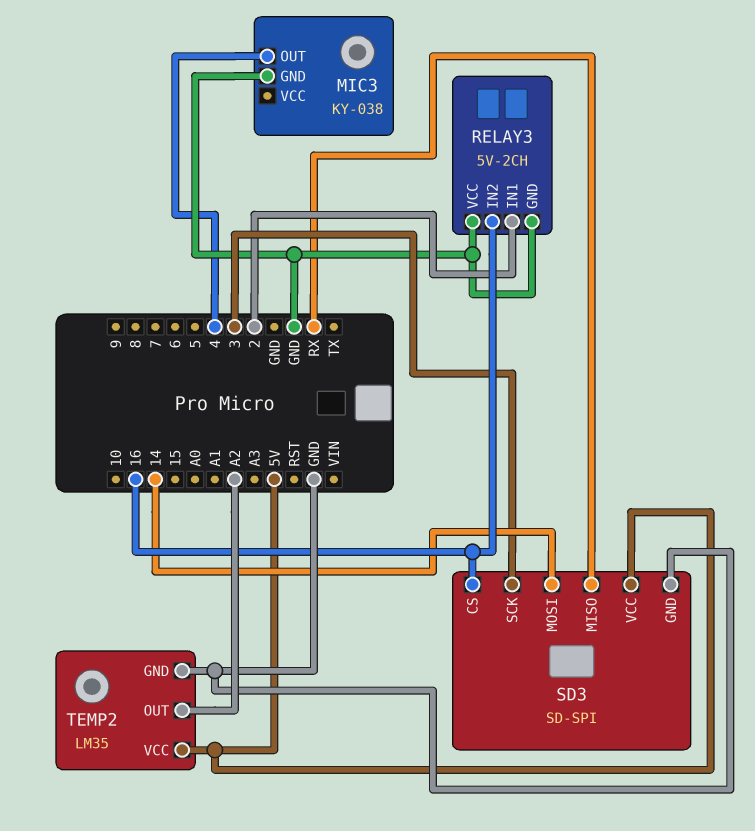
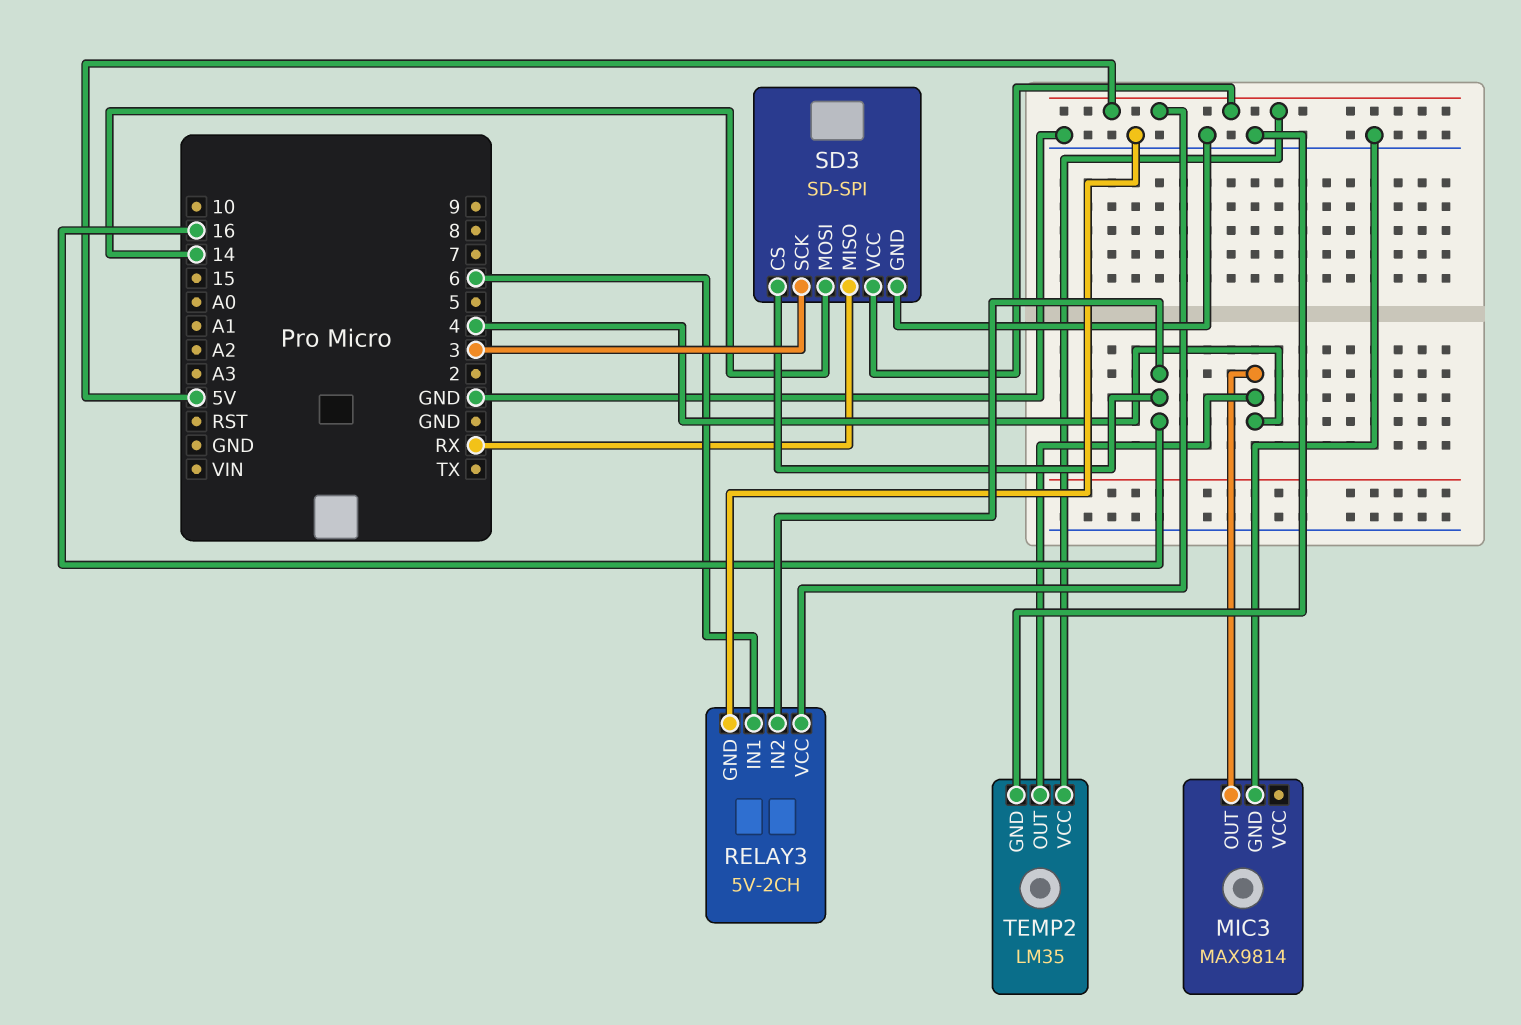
MIC3: KY-038 -> MAX9814
RELAY3 pin IN1: 2 -> 6
RELAY3 pin VCC: GND -> 5V
TEMP2 pin OUT: A2 -> 4

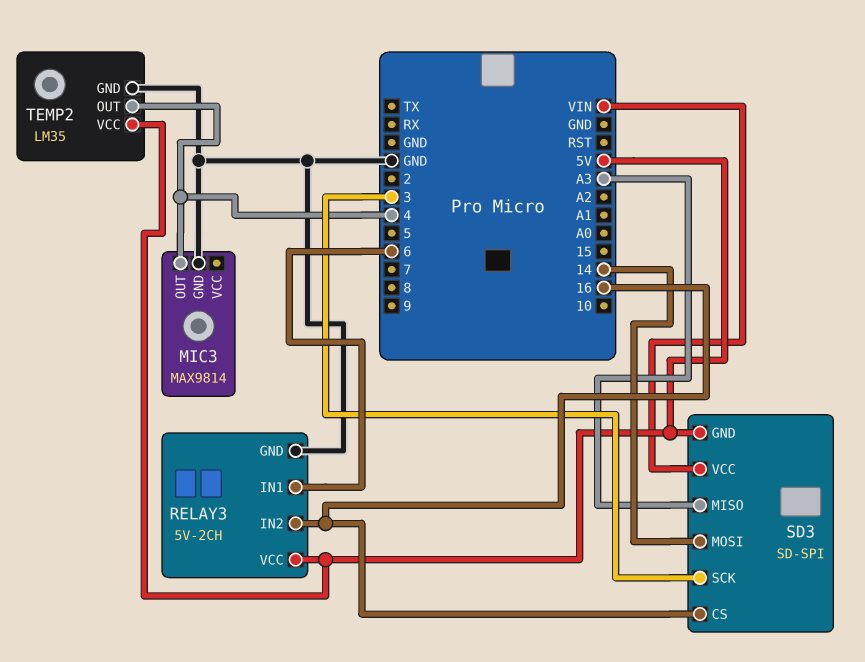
SD3 pin GND: GND -> 5V
SD3 pin MISO: RX -> A3
SD3 pin VCC: 5V -> VIN

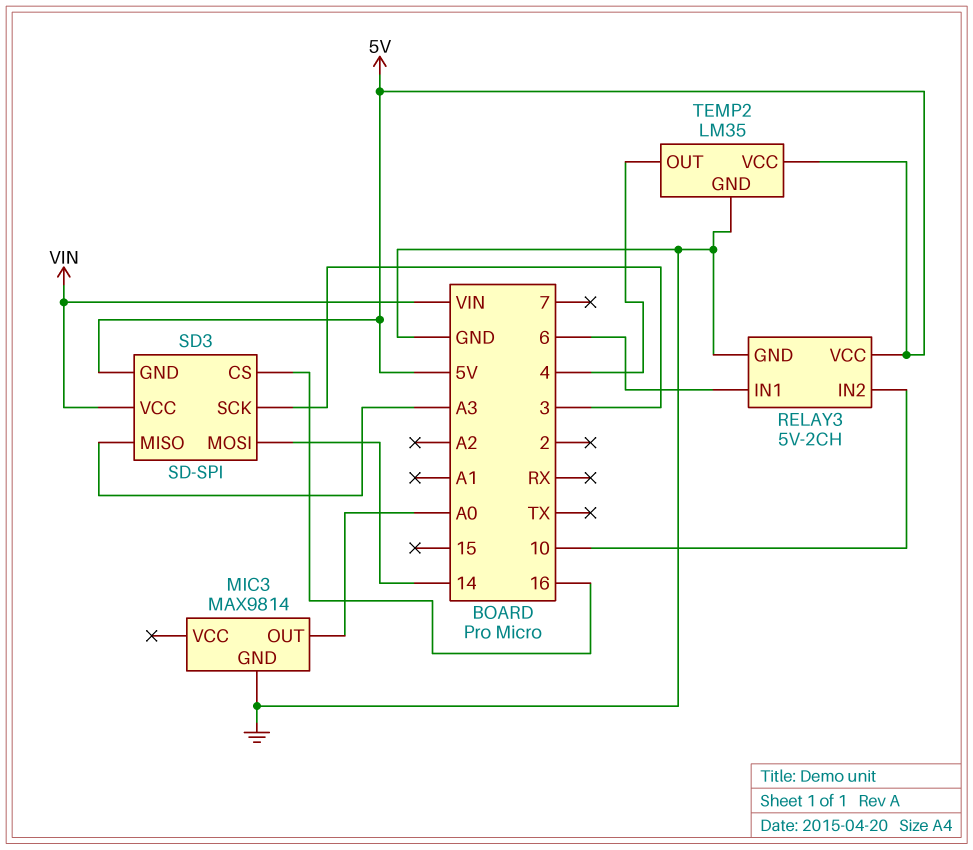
MIC3 pin OUT: 4 -> A0
RELAY3 pin IN2: 16 -> 10

